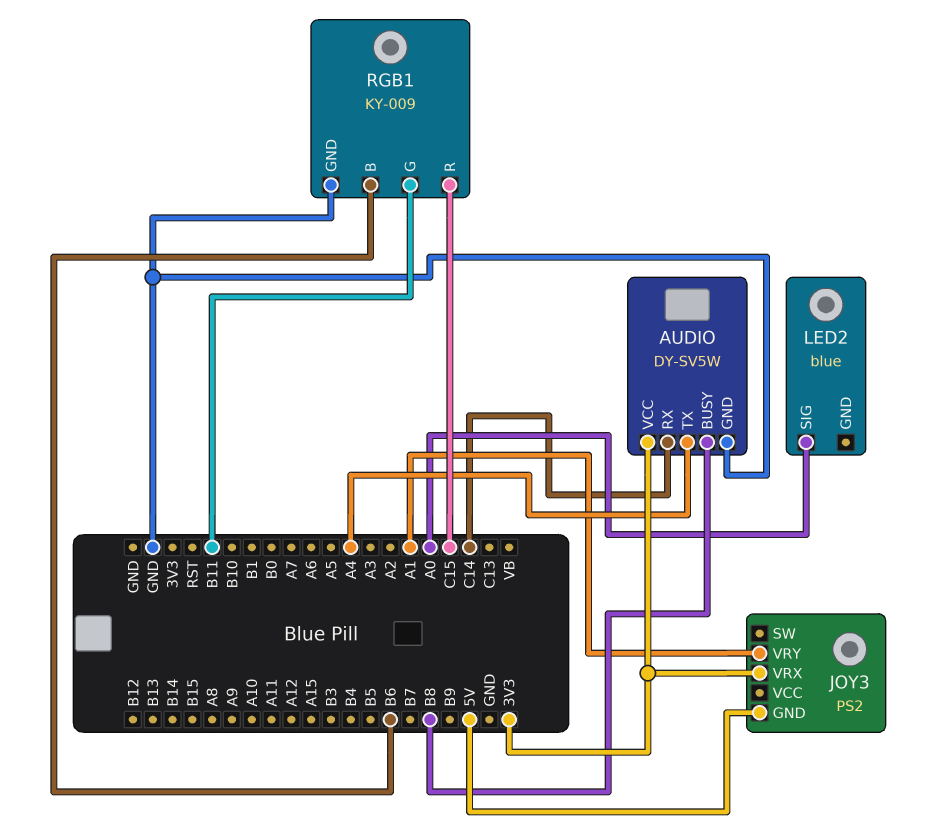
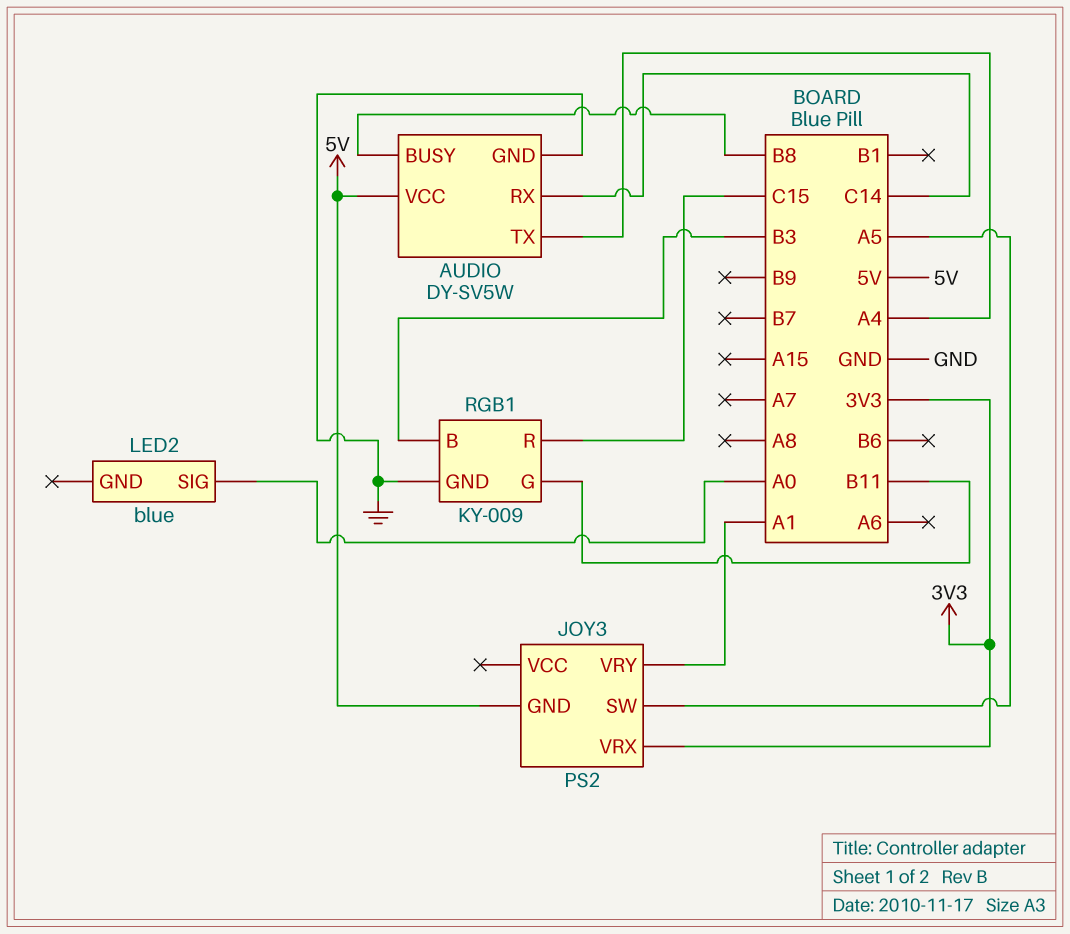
AUDIO pin VCC: 3V3 -> 5V
JOY3 pin SW: none -> A5
RGB1 pin B: B6 -> B3

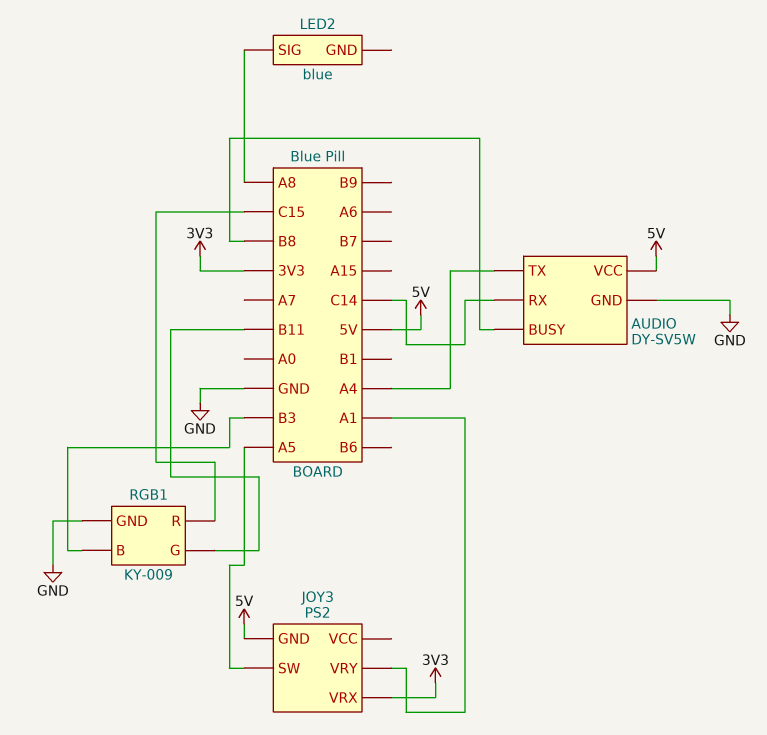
LED2 pin SIG: A0 -> A8

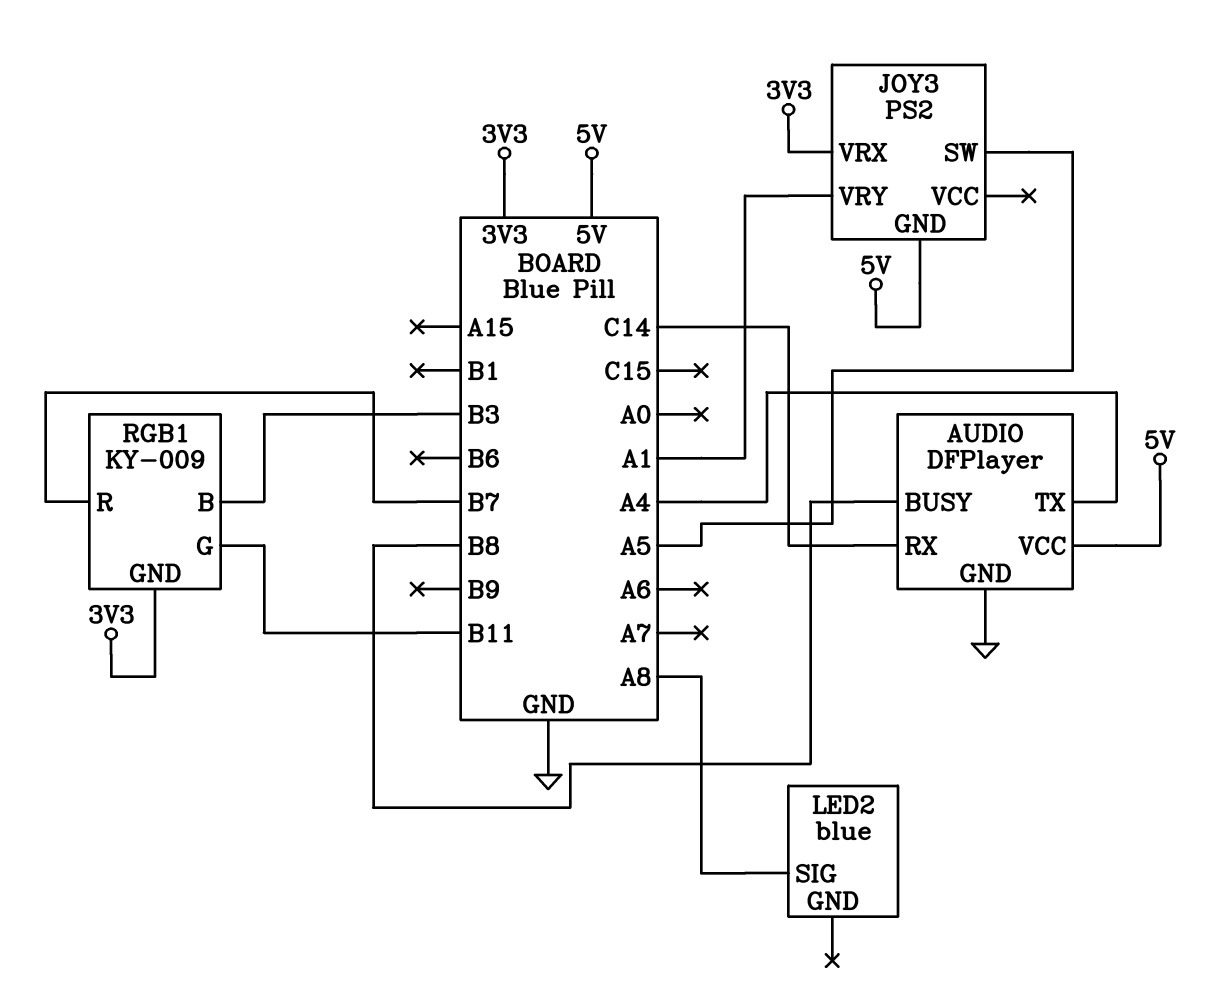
AUDIO: DY-SV5W -> DFPlayer
RGB1 pin GND: GND -> 3V3
RGB1 pin R: C15 -> B7

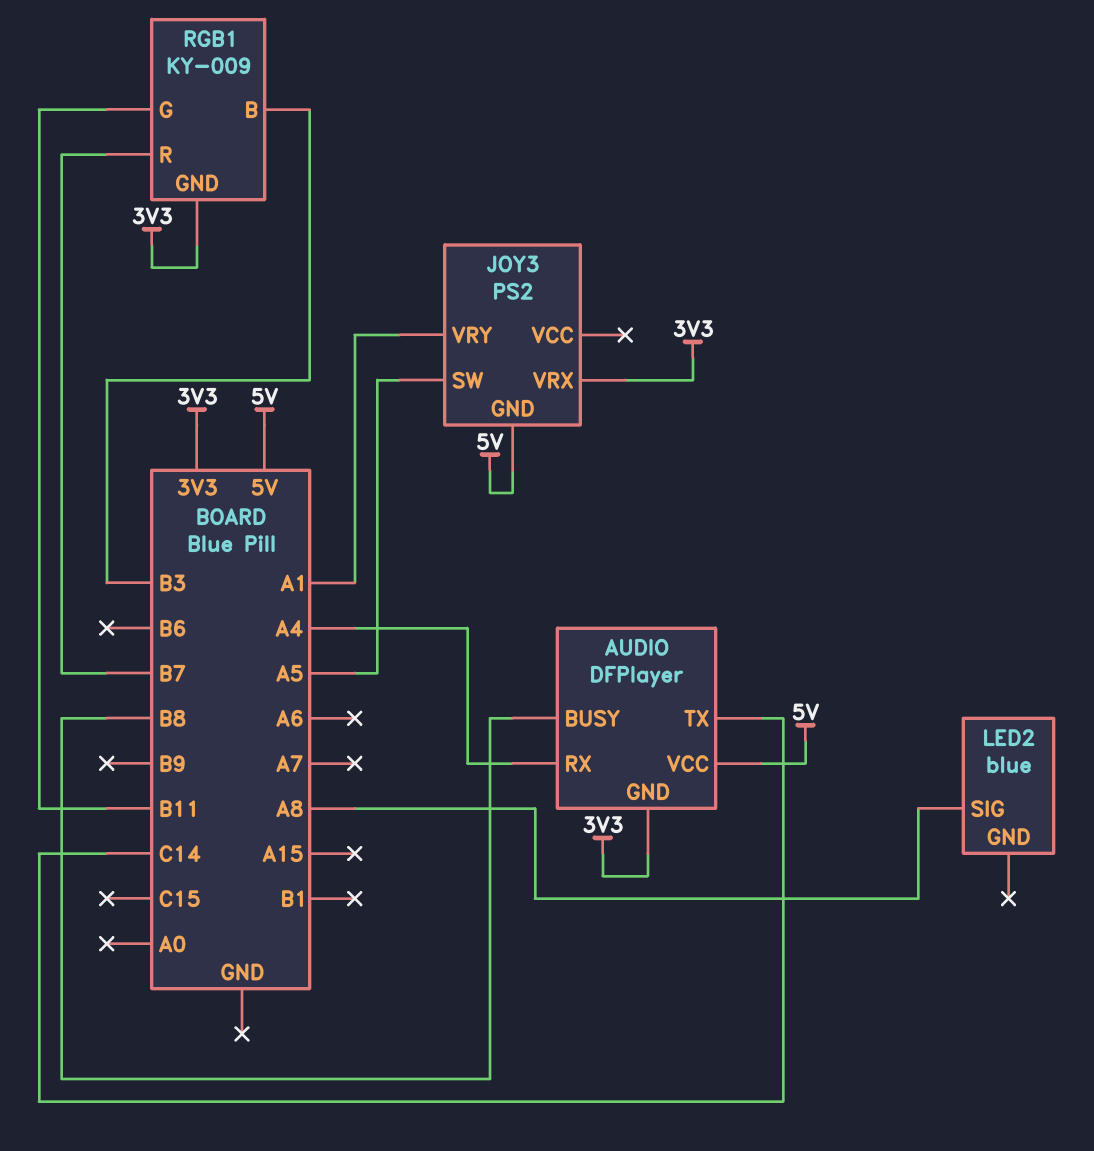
AUDIO pin GND: GND -> 3V3
AUDIO pin RX: C14 -> A4
AUDIO pin TX: A4 -> C14

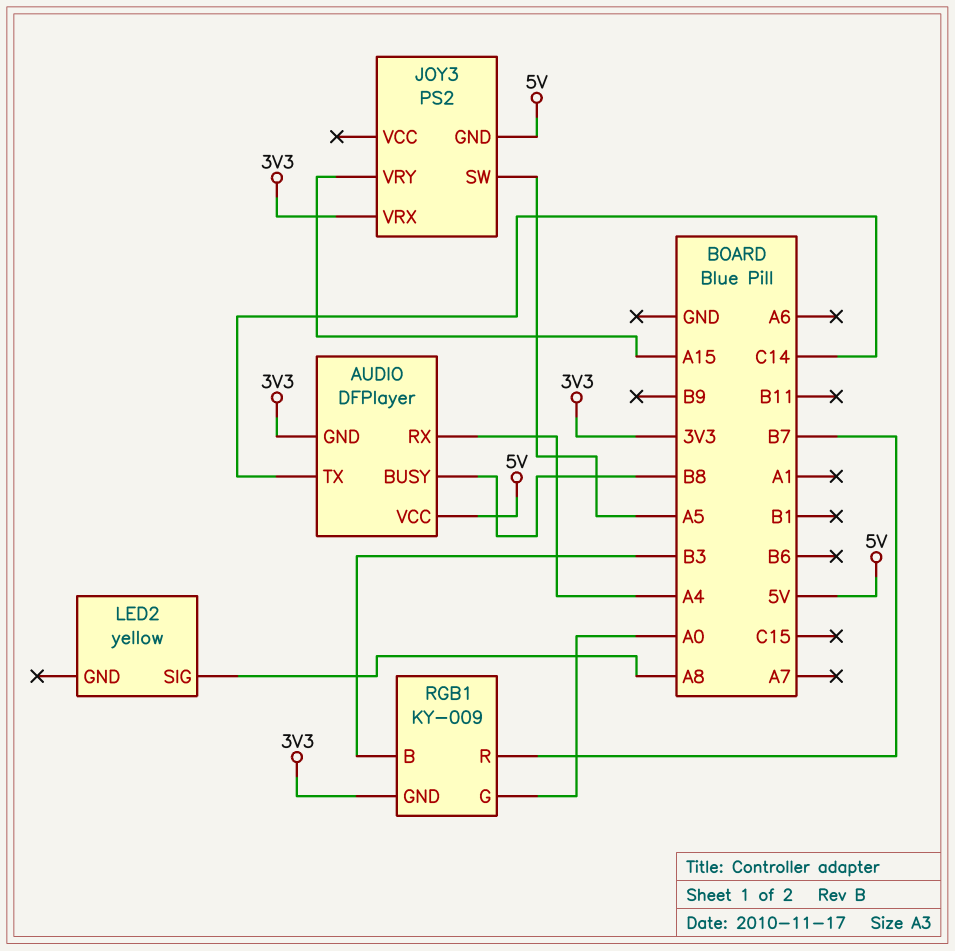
JOY3 pin VRY: A1 -> A15
LED2: blue -> yellow
RGB1 pin G: B11 -> A0

